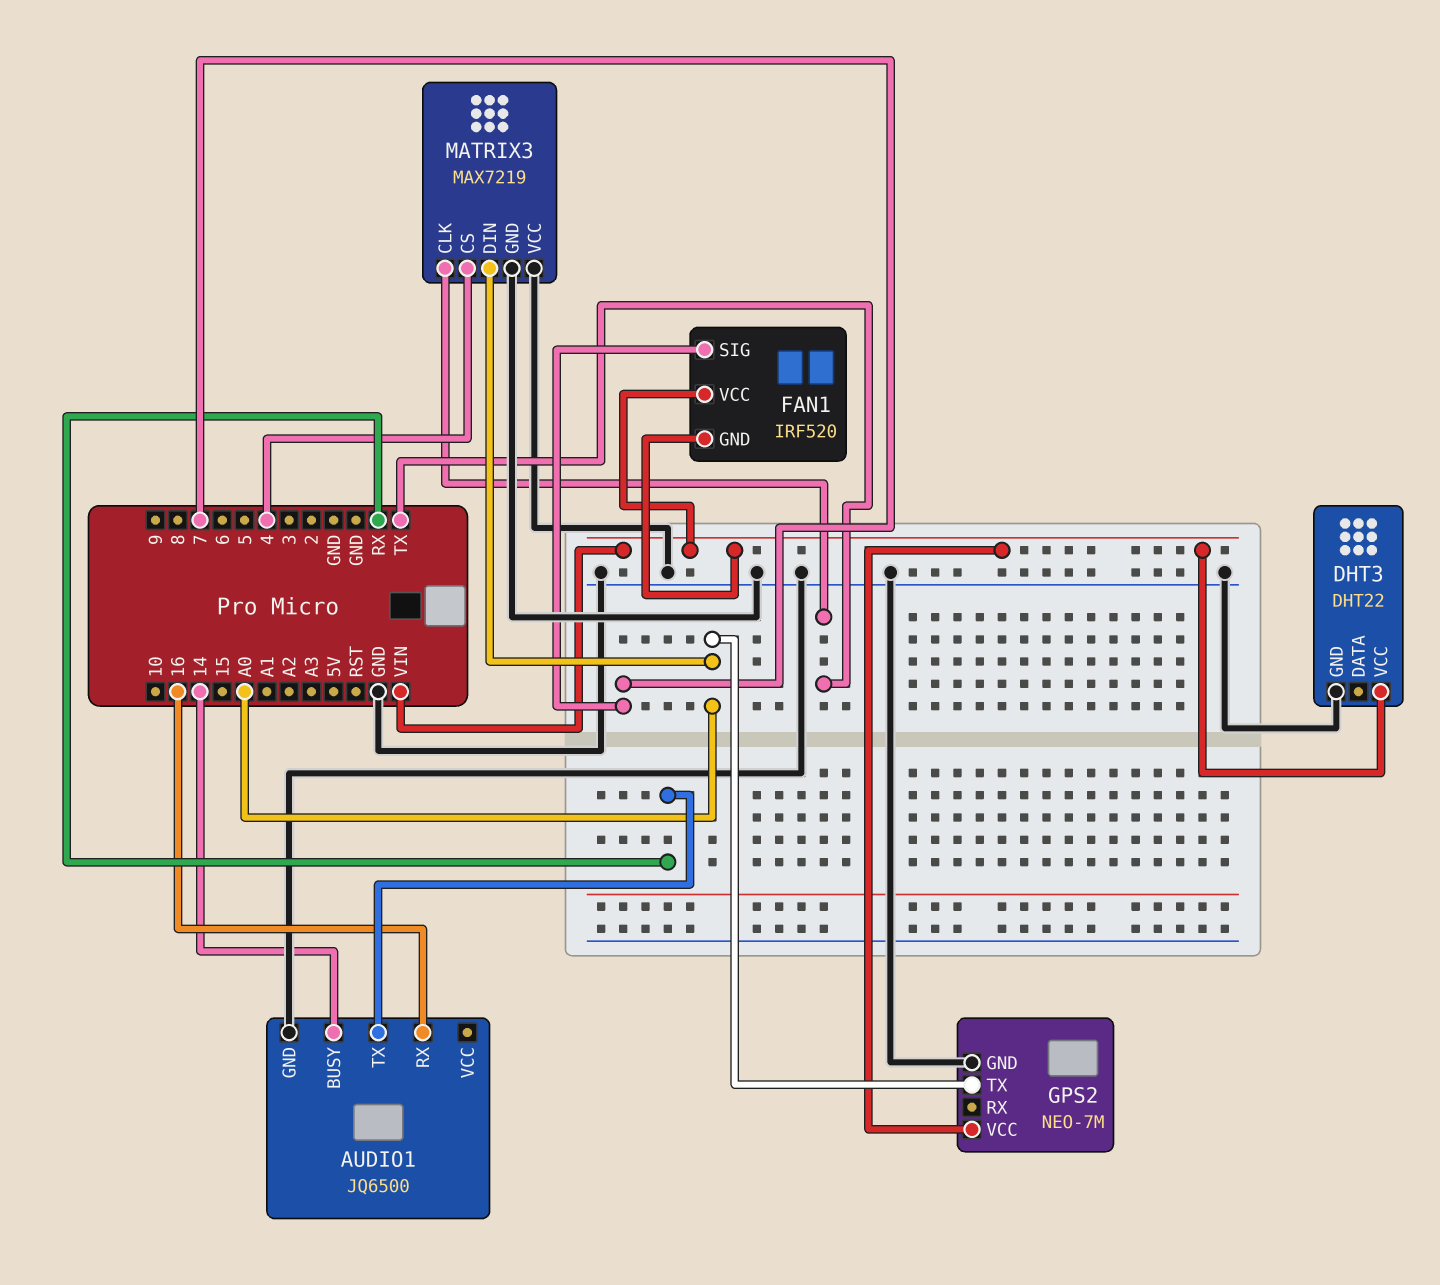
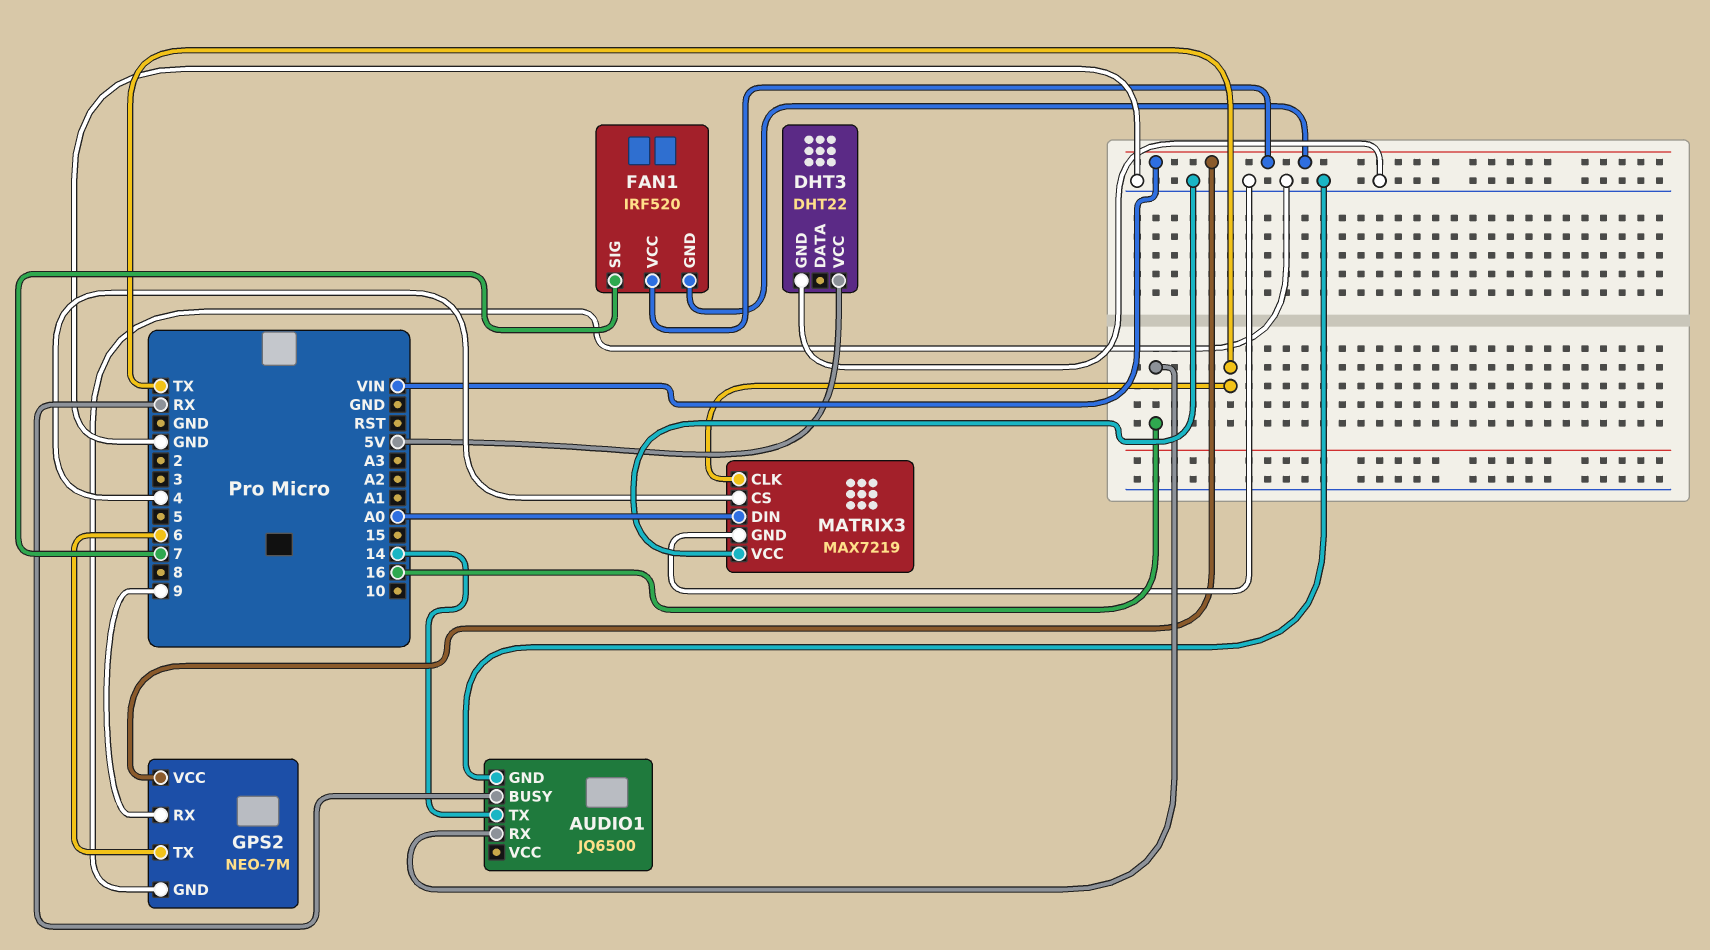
AUDIO1 pin BUSY: 14 -> RX
AUDIO1 pin TX: RX -> 14
DHT3 pin VCC: VIN -> 5V
GPS2 pin RX: none -> 9
GPS2 pin TX: A0 -> 6

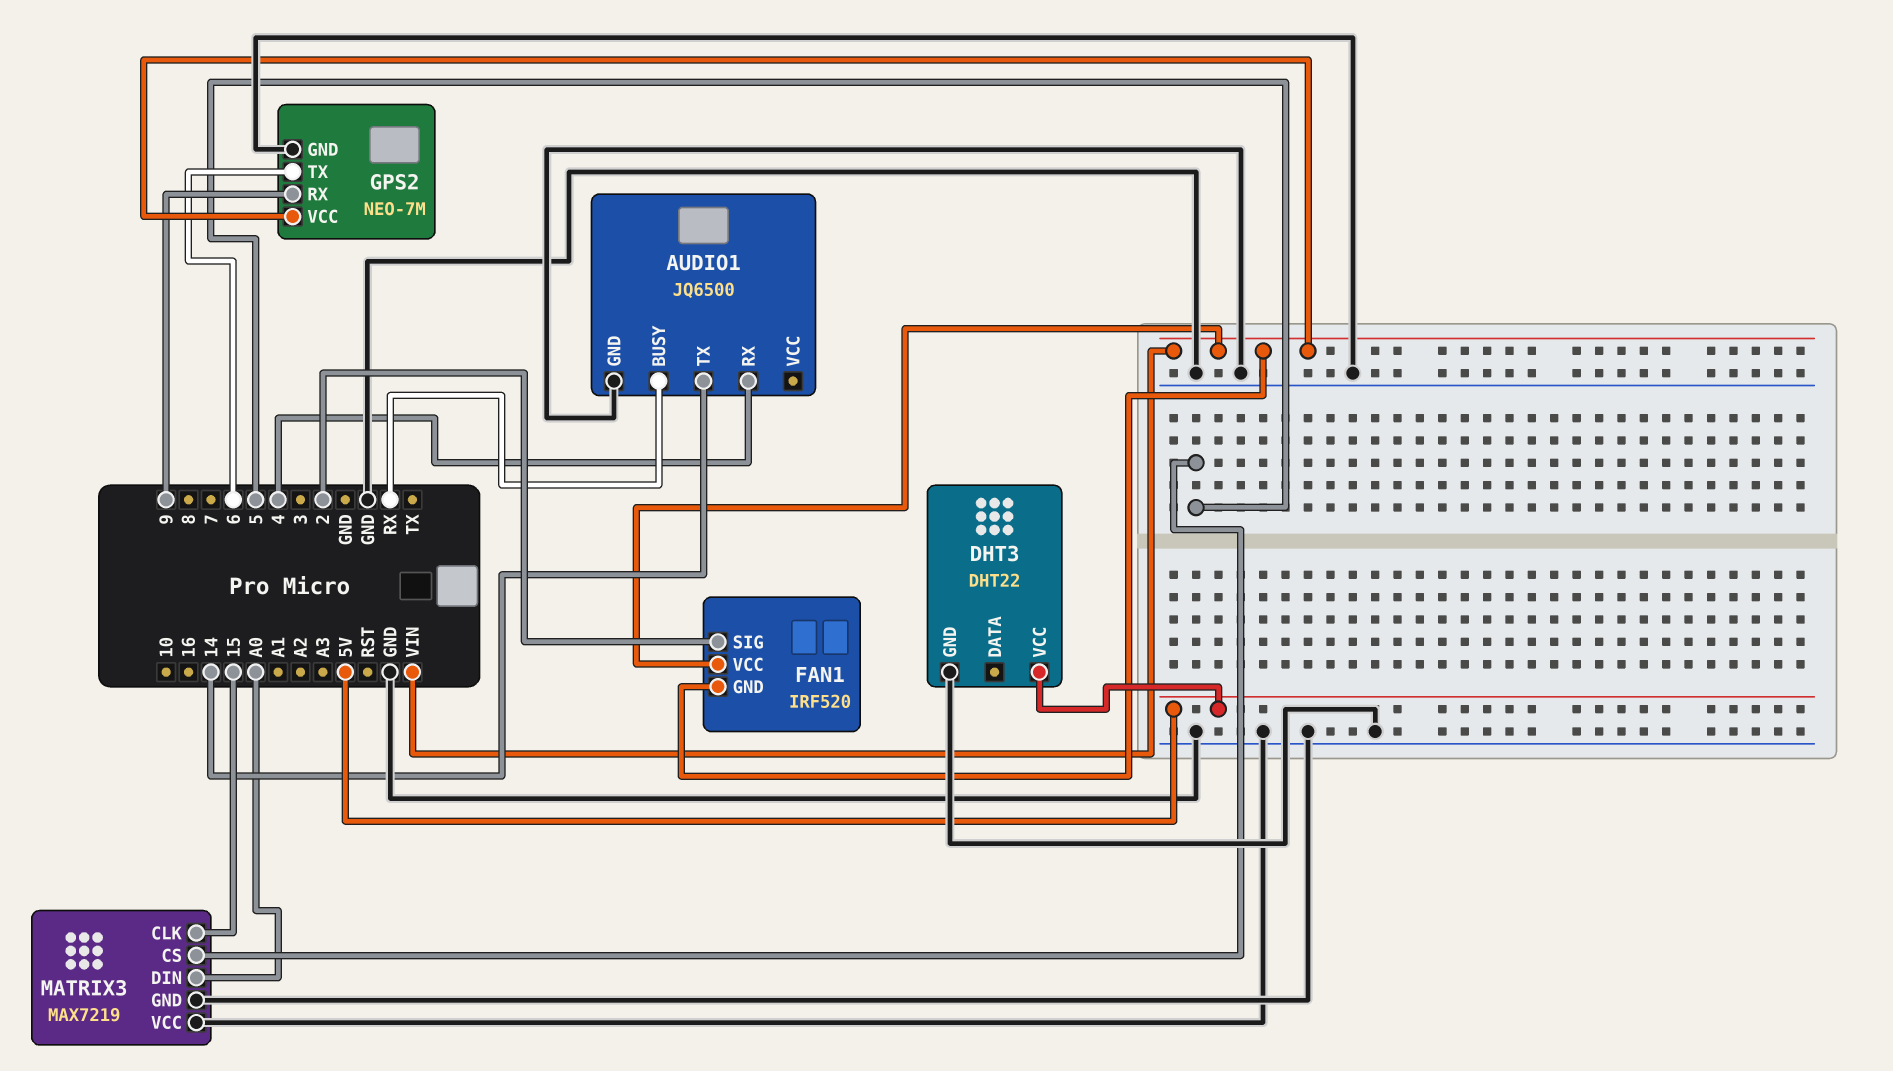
AUDIO1 pin RX: 16 -> 4
FAN1 pin SIG: 7 -> 2
MATRIX3 pin CLK: TX -> 15
MATRIX3 pin CS: 4 -> 5

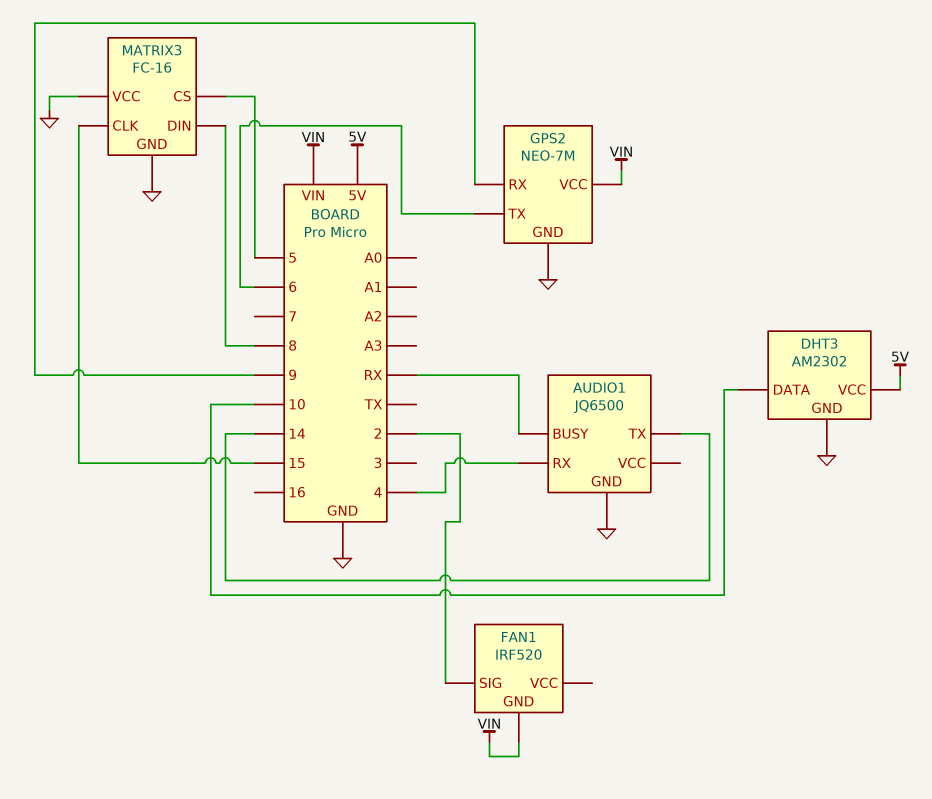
DHT3: DHT22 -> AM2302
DHT3 pin DATA: none -> 10
FAN1 pin VCC: VIN -> none
MATRIX3: MAX7219 -> FC-16
MATRIX3 pin DIN: A0 -> 8

